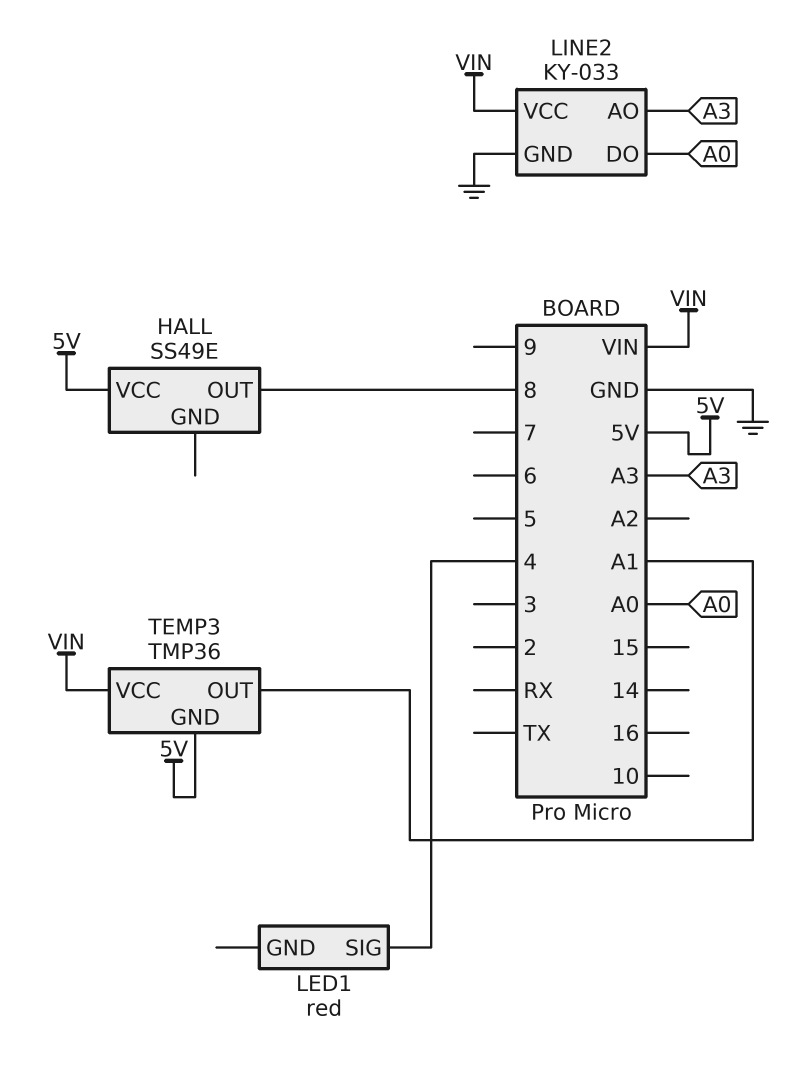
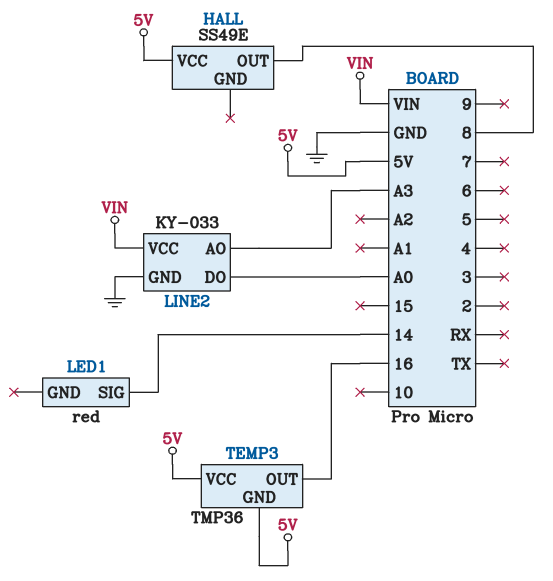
LED1 pin SIG: 4 -> 14
TEMP3 pin OUT: A1 -> 16
TEMP3 pin VCC: VIN -> 5V

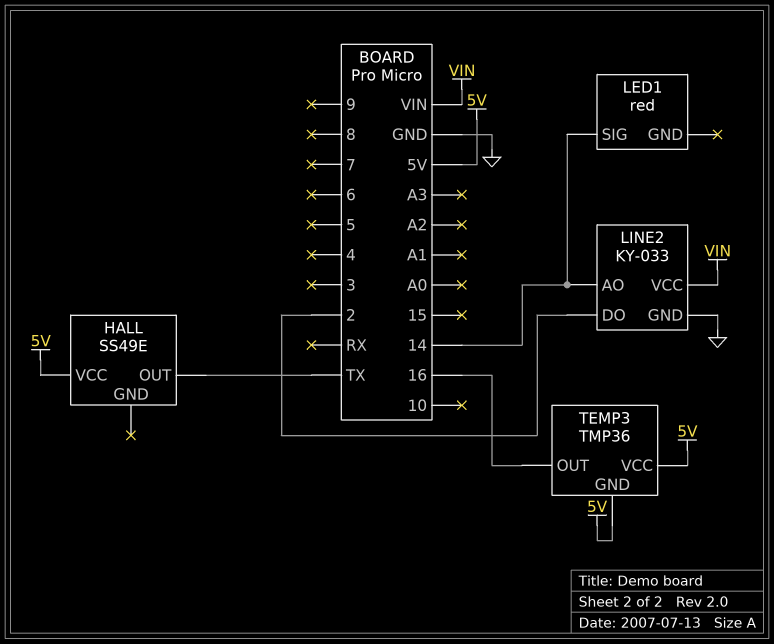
HALL pin OUT: 8 -> TX
LINE2 pin AO: A3 -> 14
LINE2 pin DO: A0 -> 2

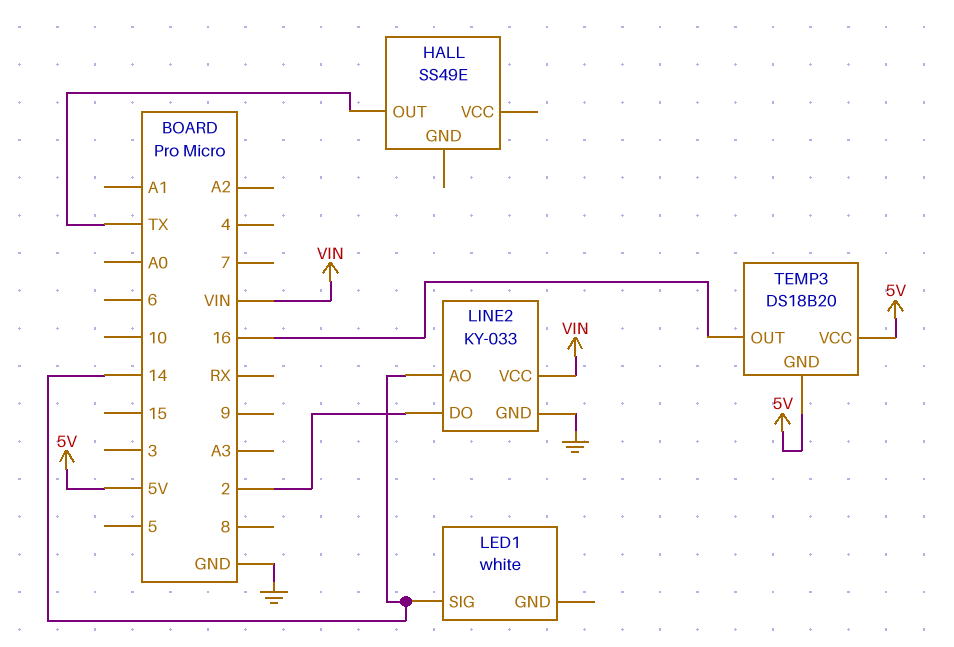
HALL pin VCC: 5V -> none
LED1: red -> white
TEMP3: TMP36 -> DS18B20

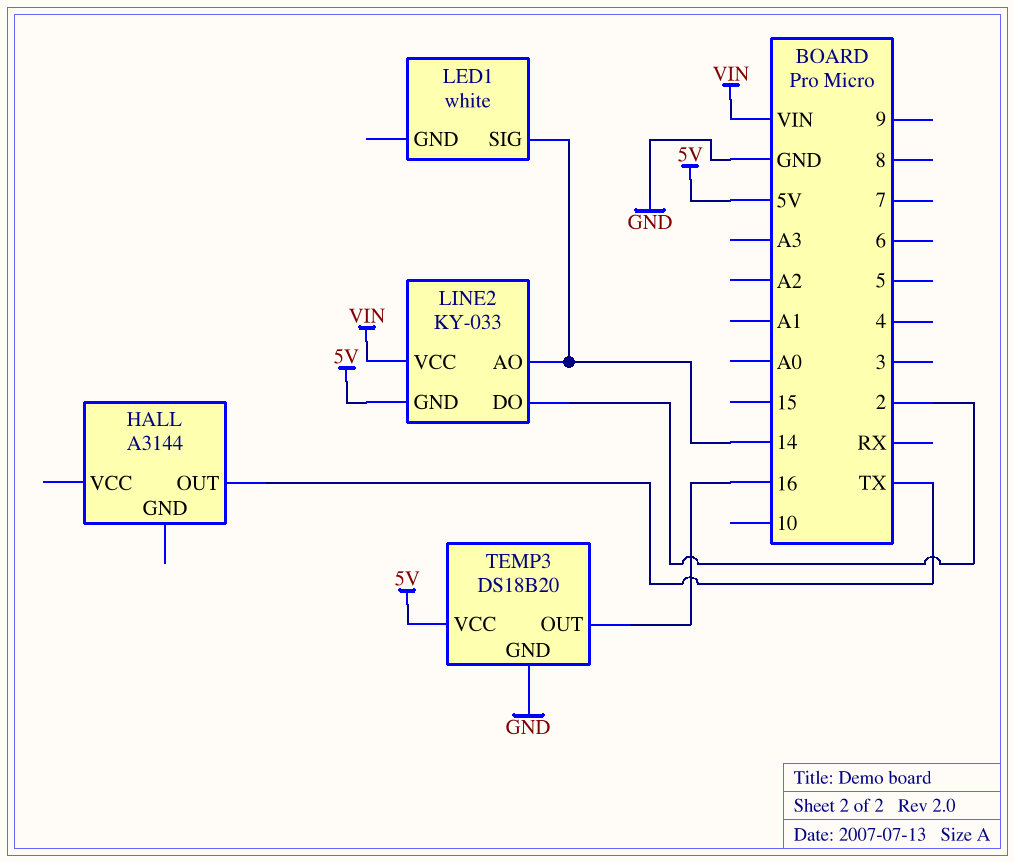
HALL: SS49E -> A3144
LINE2 pin GND: GND -> 5V
TEMP3 pin GND: 5V -> GND

